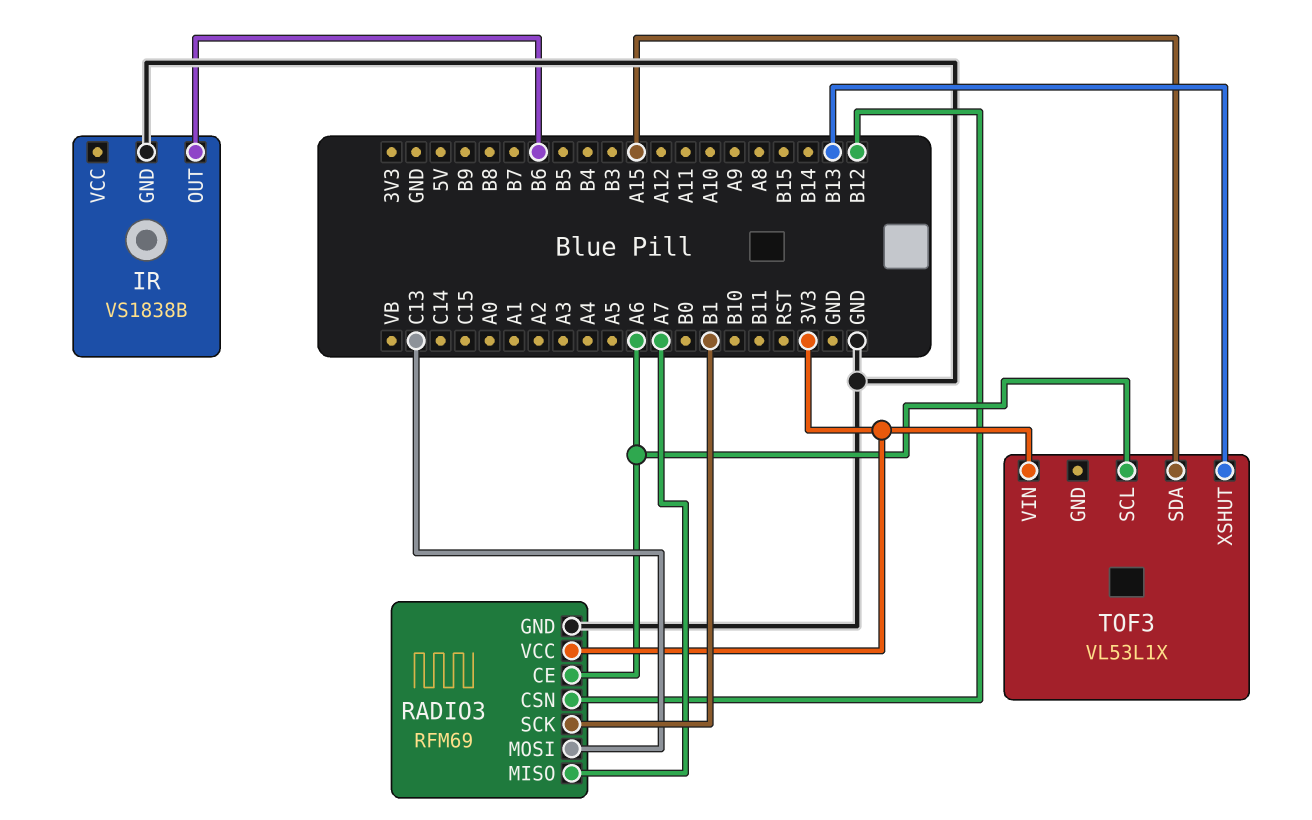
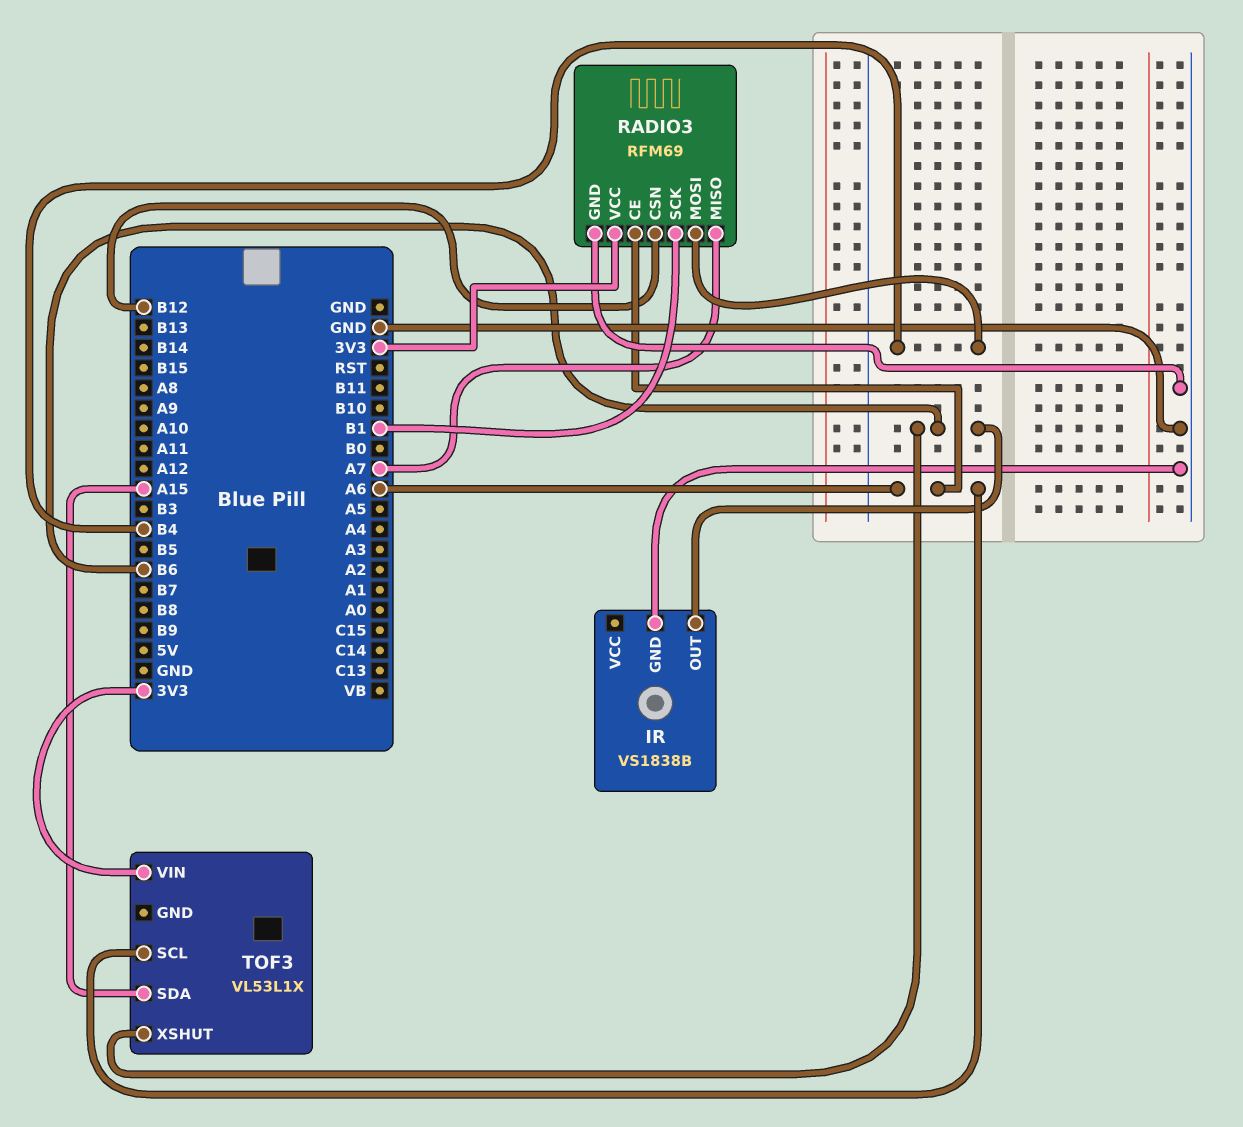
RADIO3 pin MOSI: C13 -> B4
TOF3 pin XSHUT: B13 -> B6

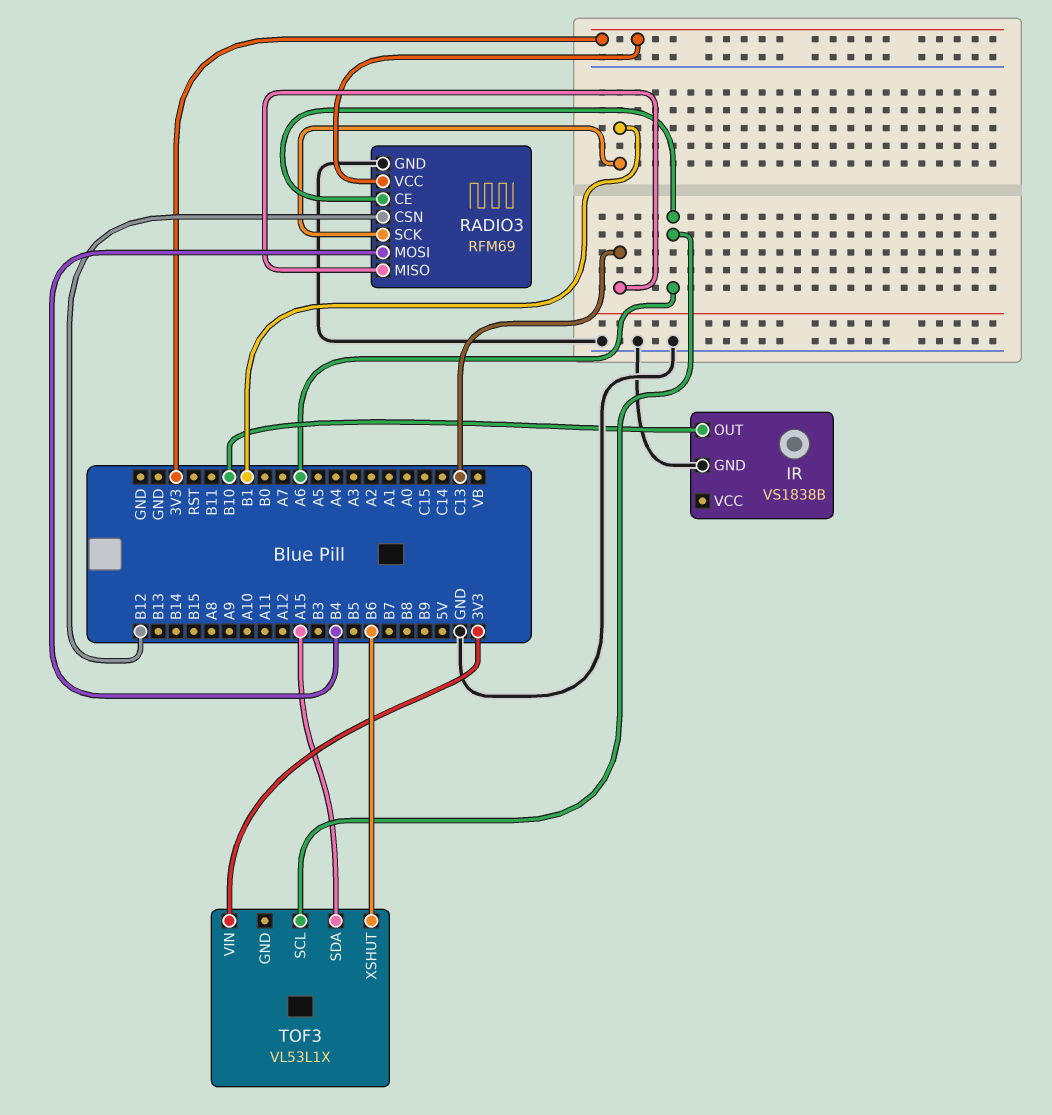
IR pin OUT: B6 -> B10
RADIO3 pin MISO: A7 -> C13

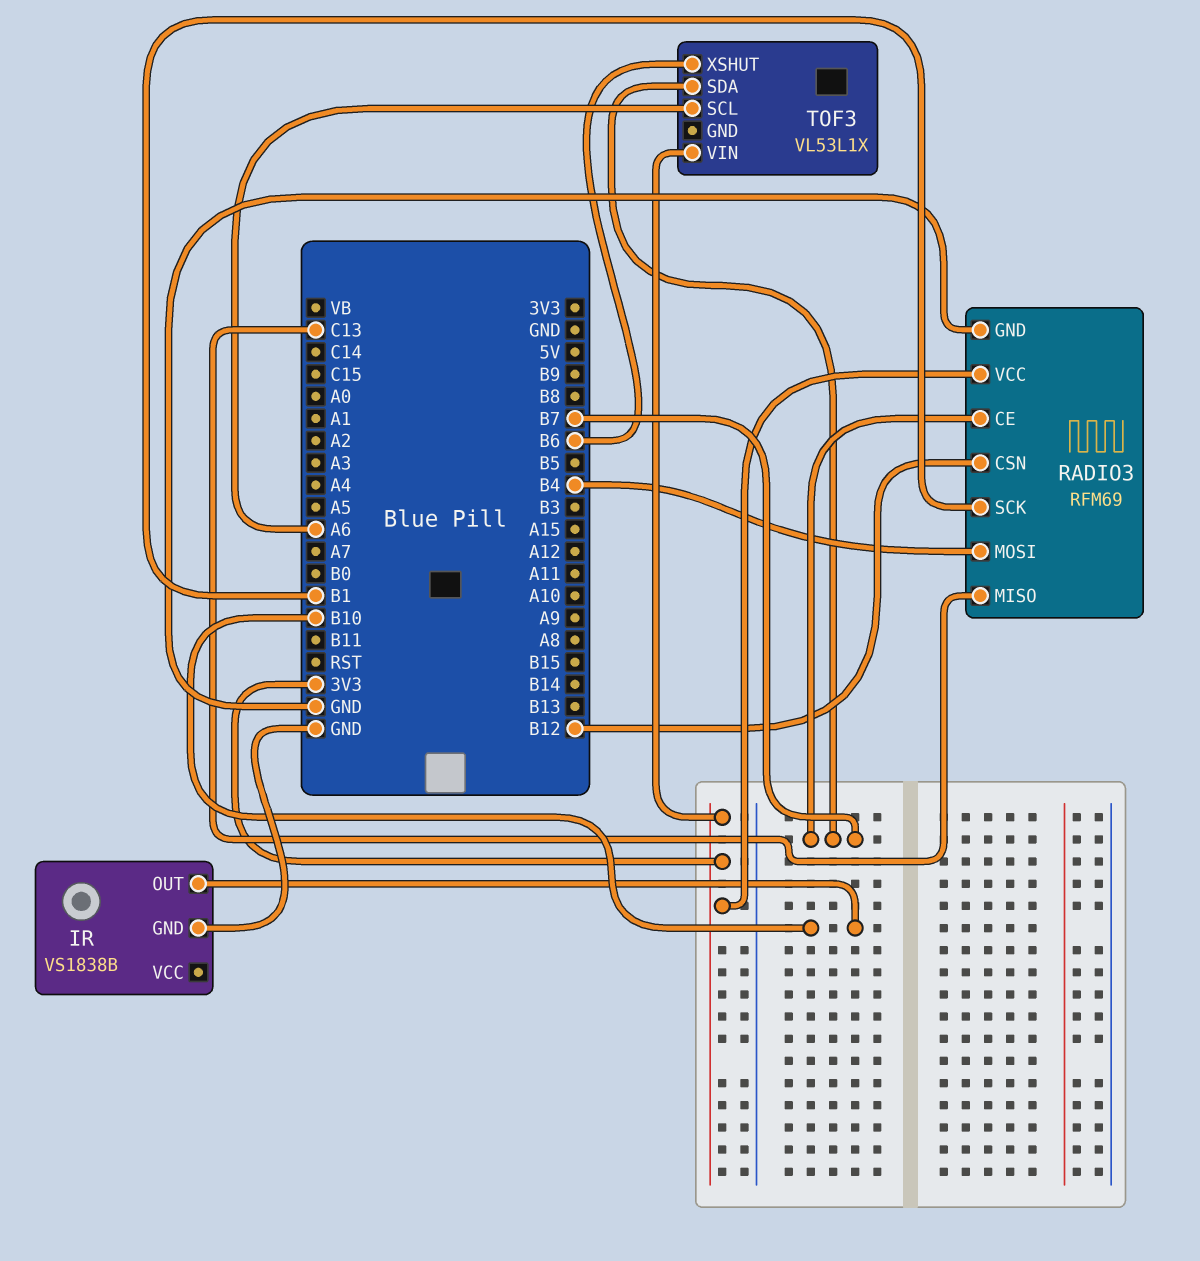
RADIO3 pin CE: A6 -> B7
TOF3 pin SDA: A15 -> B7

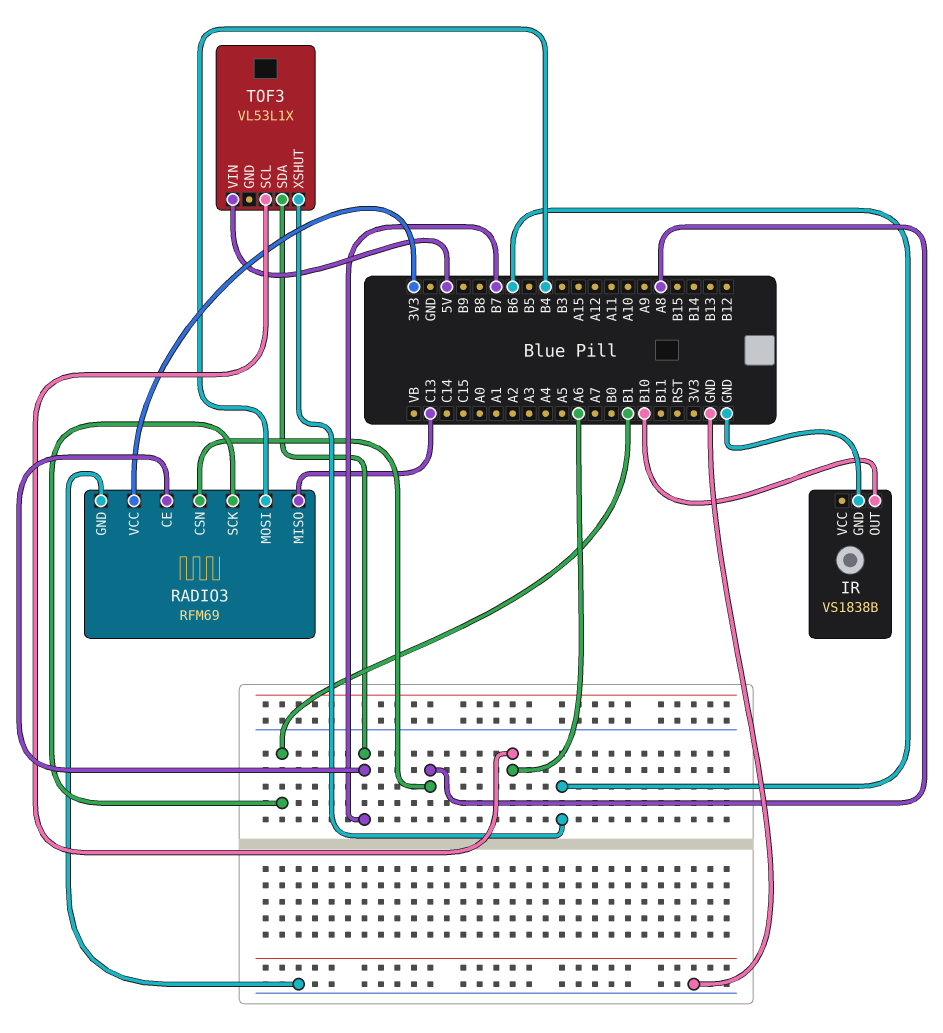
RADIO3 pin CSN: B12 -> A8
TOF3 pin VIN: 3V3 -> 5V

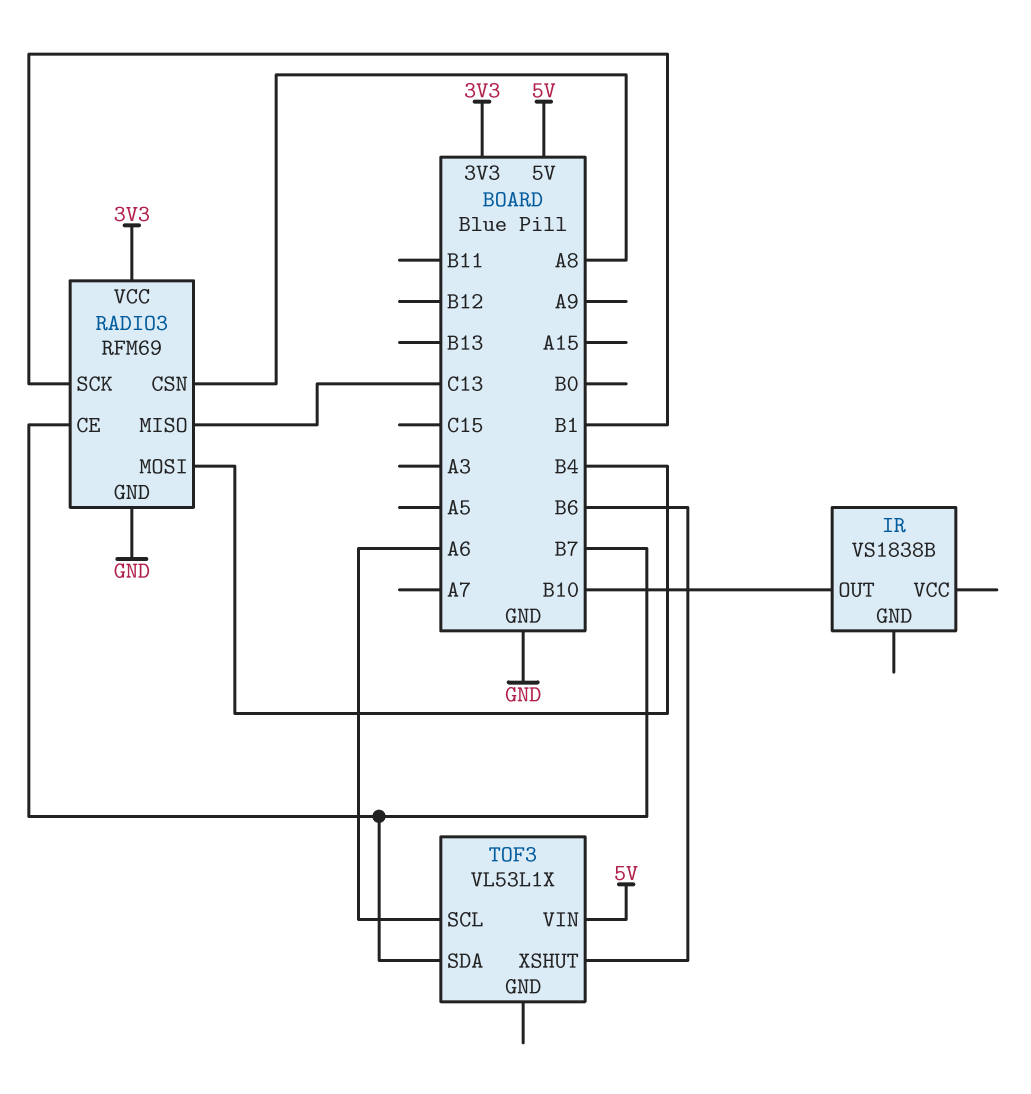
IR pin GND: GND -> none

